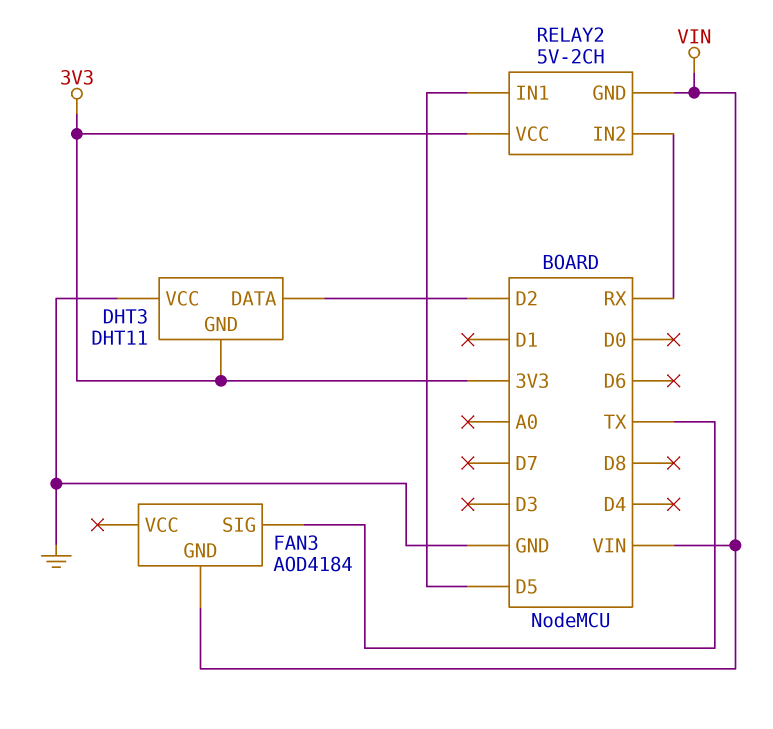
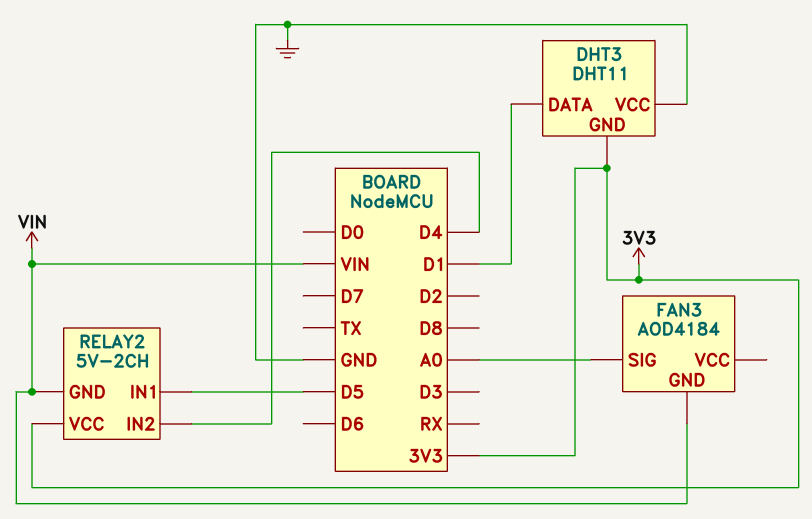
DHT3 pin DATA: D2 -> D1
FAN3 pin SIG: TX -> A0
RELAY2 pin IN2: RX -> D4

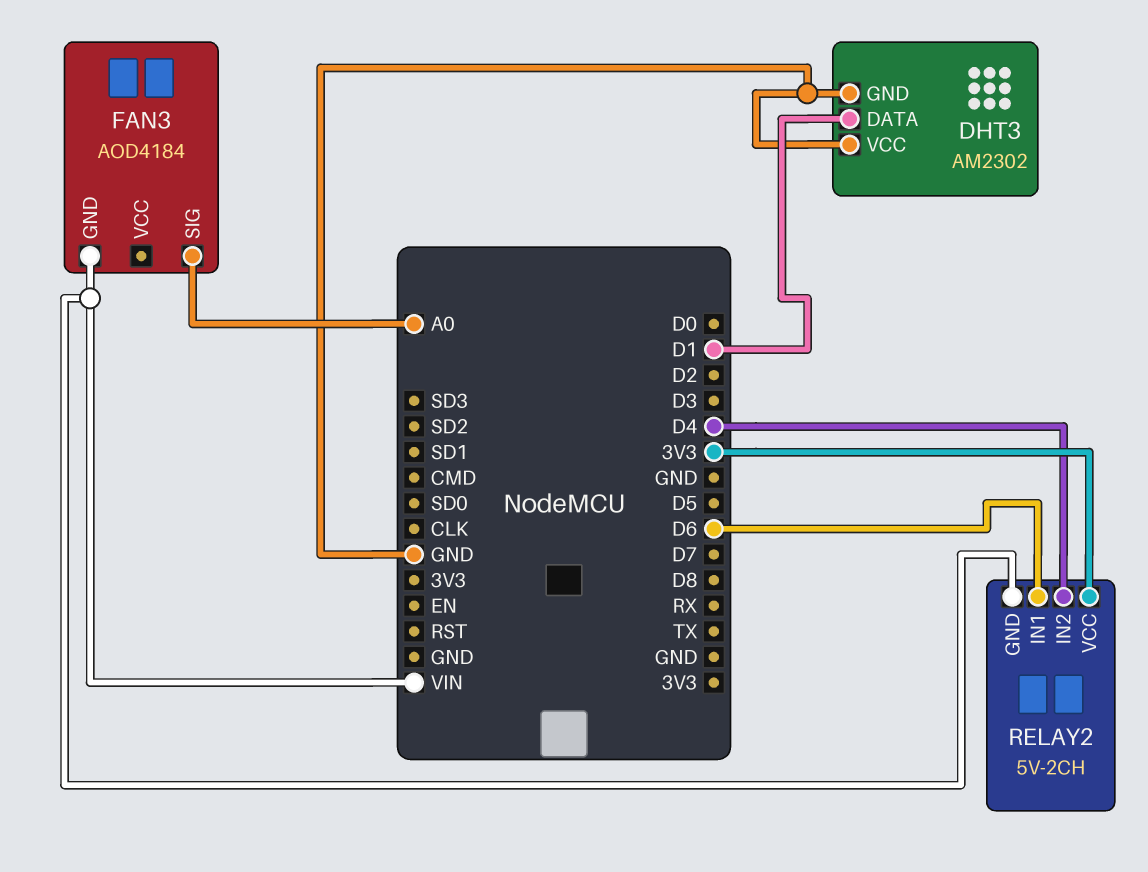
DHT3: DHT11 -> AM2302
DHT3 pin GND: 3V3 -> GND
RELAY2 pin IN1: D5 -> D6

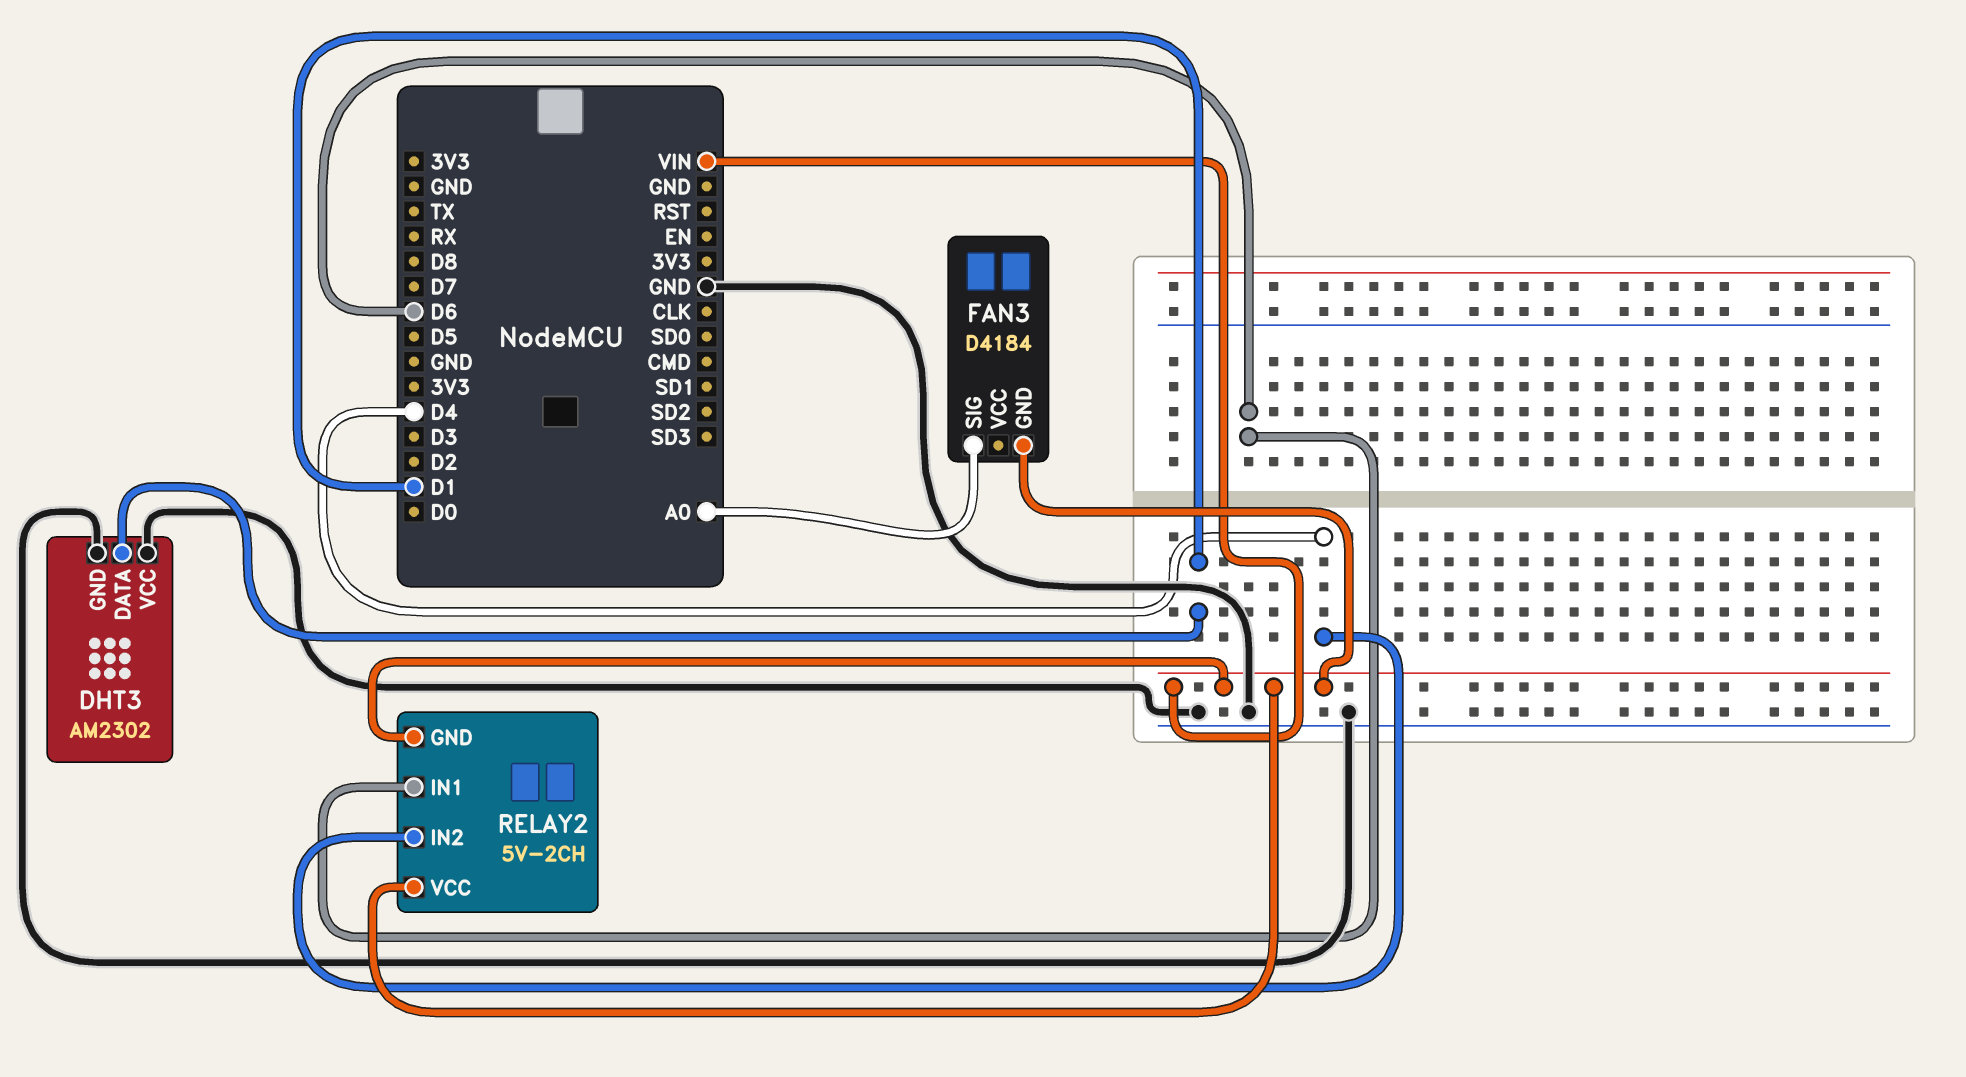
FAN3: AOD4184 -> D4184
RELAY2 pin VCC: 3V3 -> VIN

